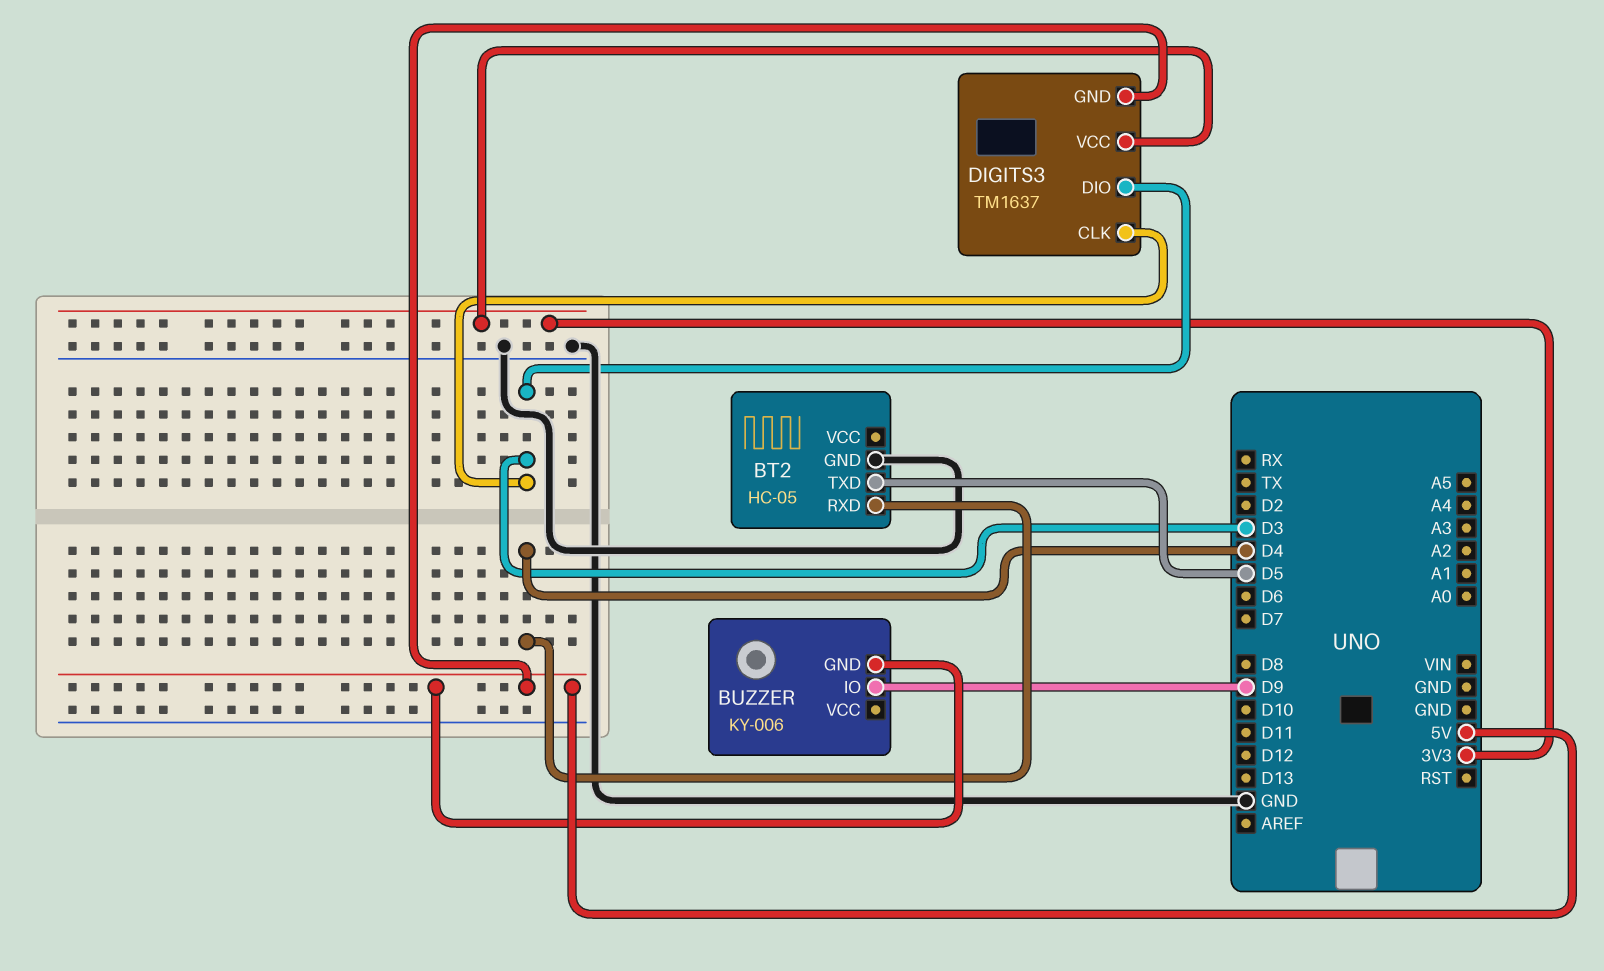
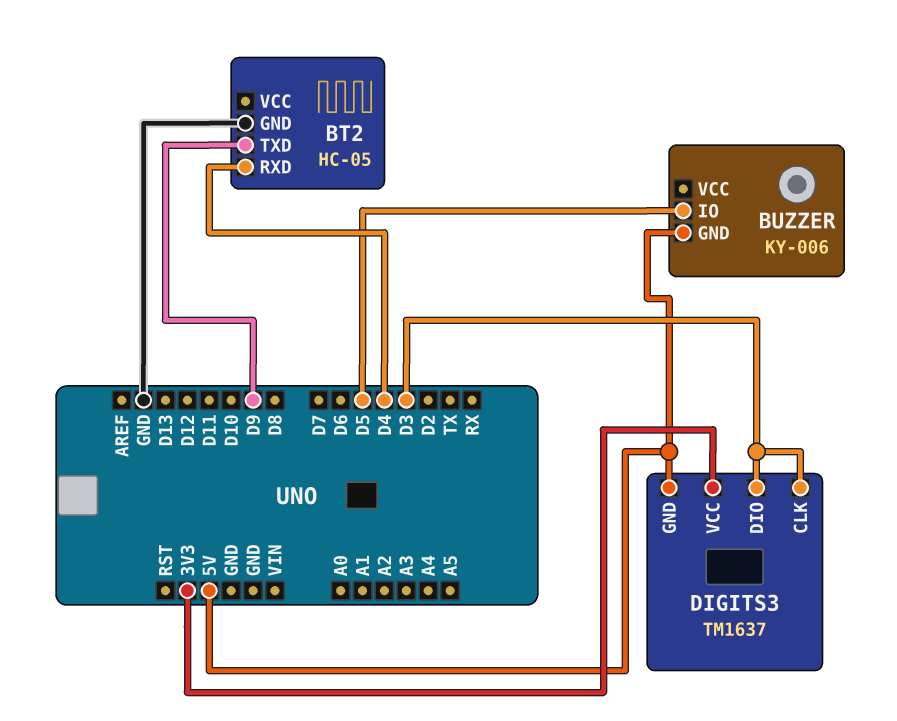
BT2 pin TXD: D5 -> D9
BUZZER pin IO: D9 -> D5

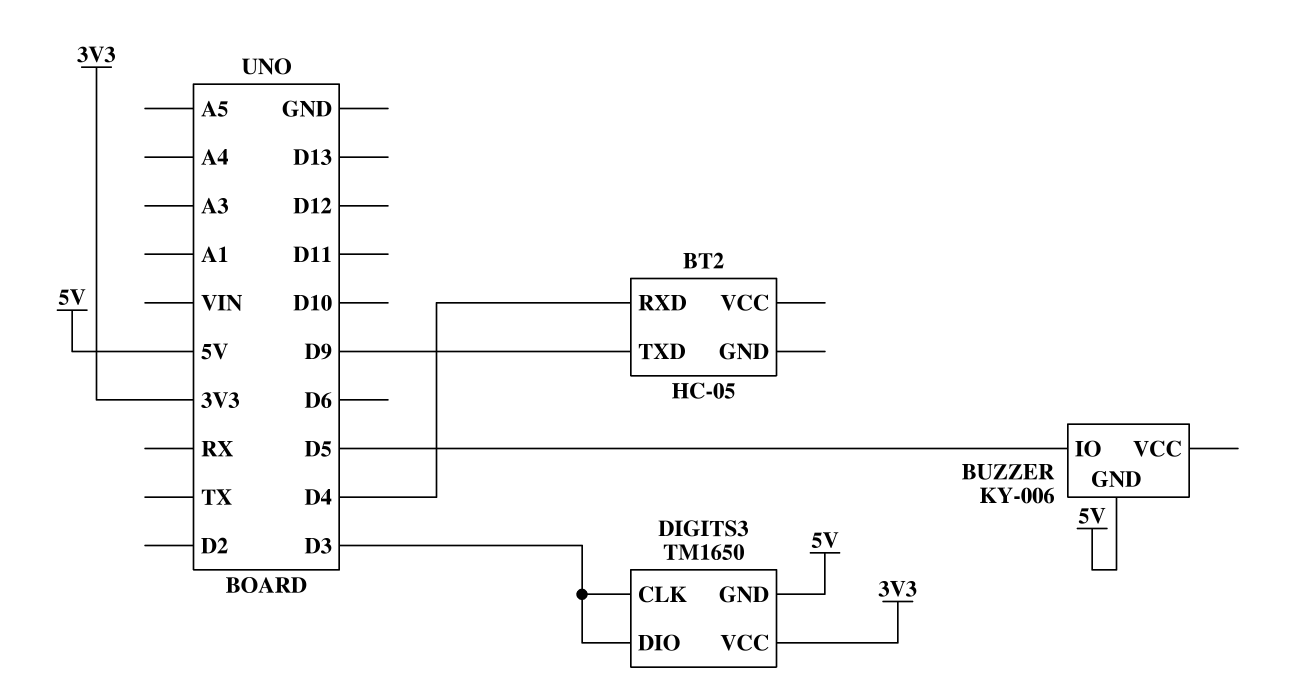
BT2 pin GND: GND -> none
DIGITS3: TM1637 -> TM1650

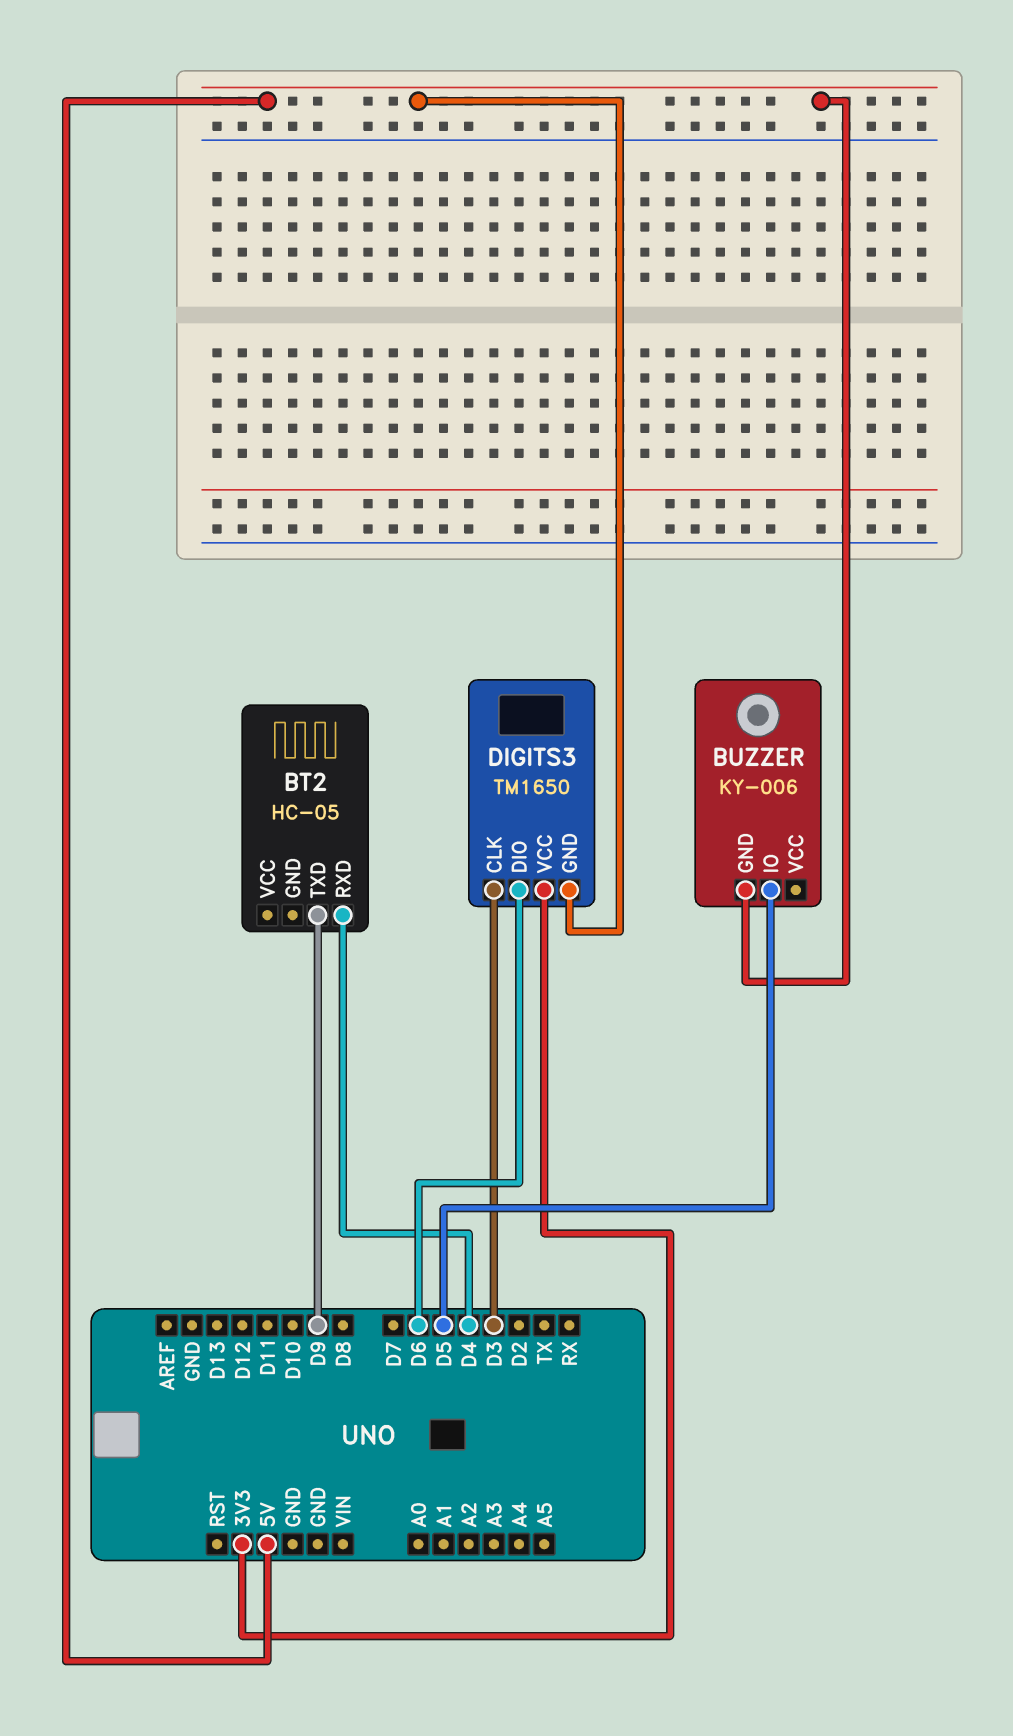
DIGITS3 pin DIO: D3 -> D6

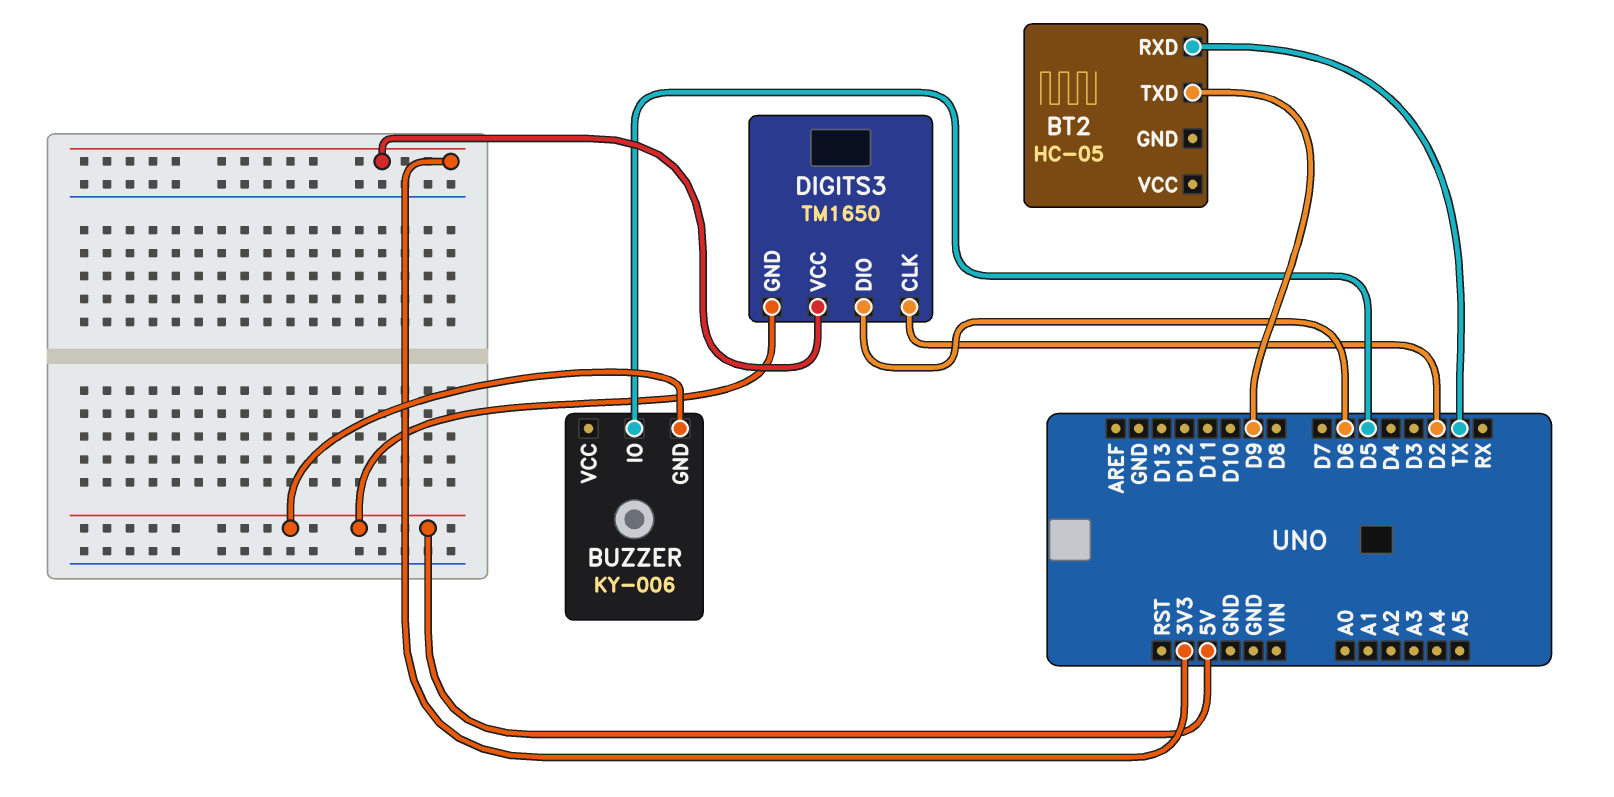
BT2 pin RXD: D4 -> TX
DIGITS3 pin CLK: D3 -> D2

